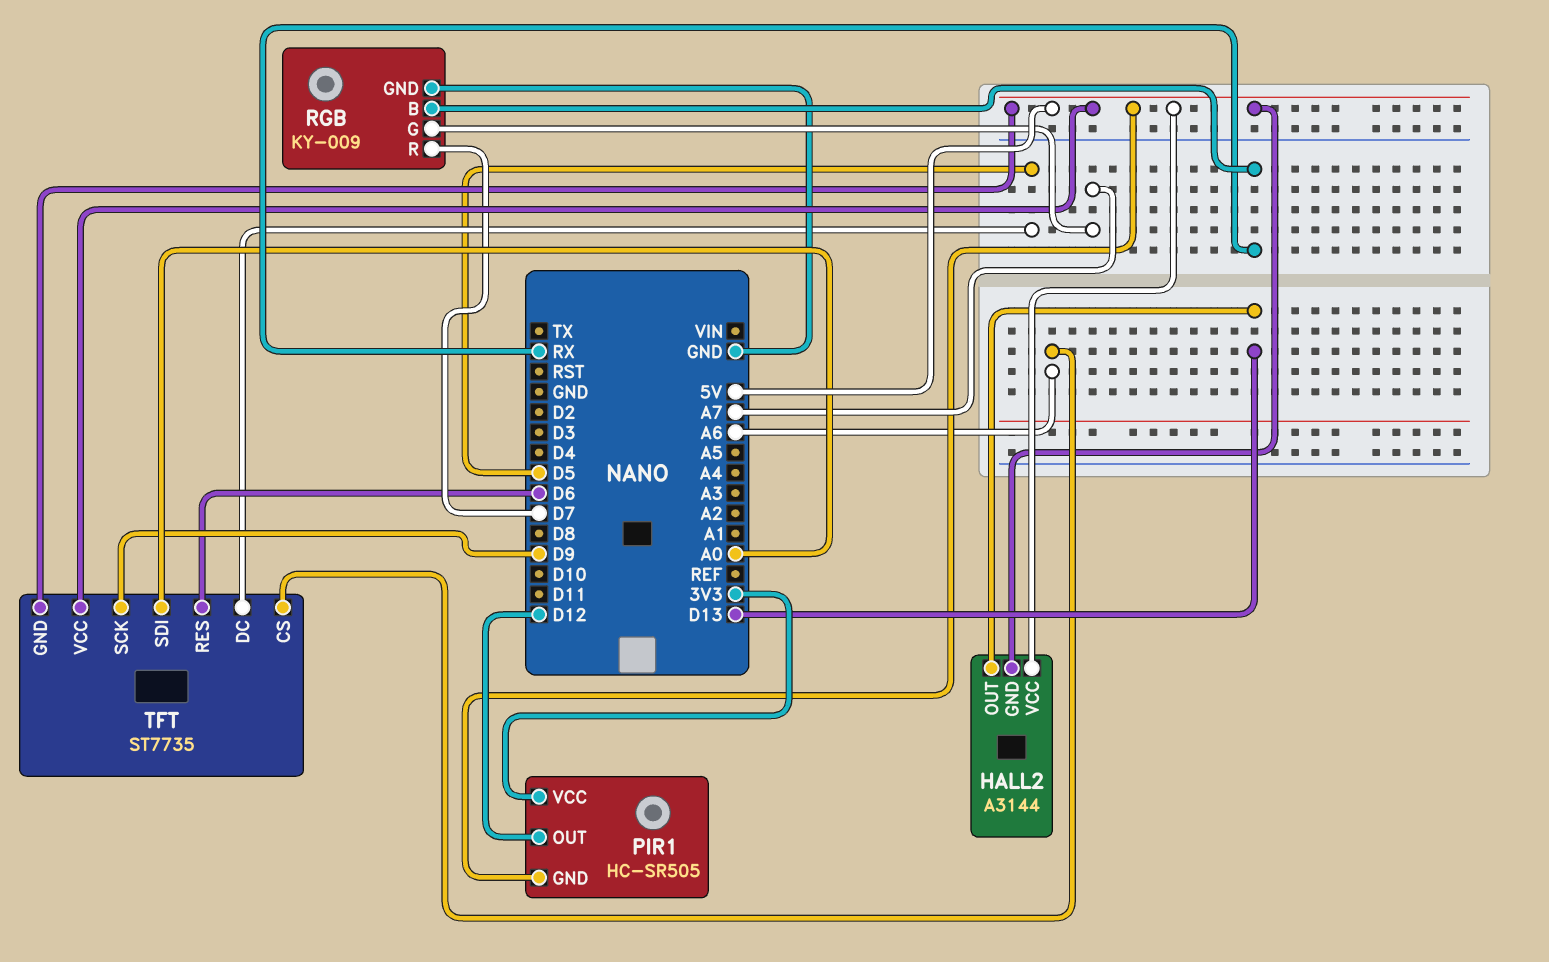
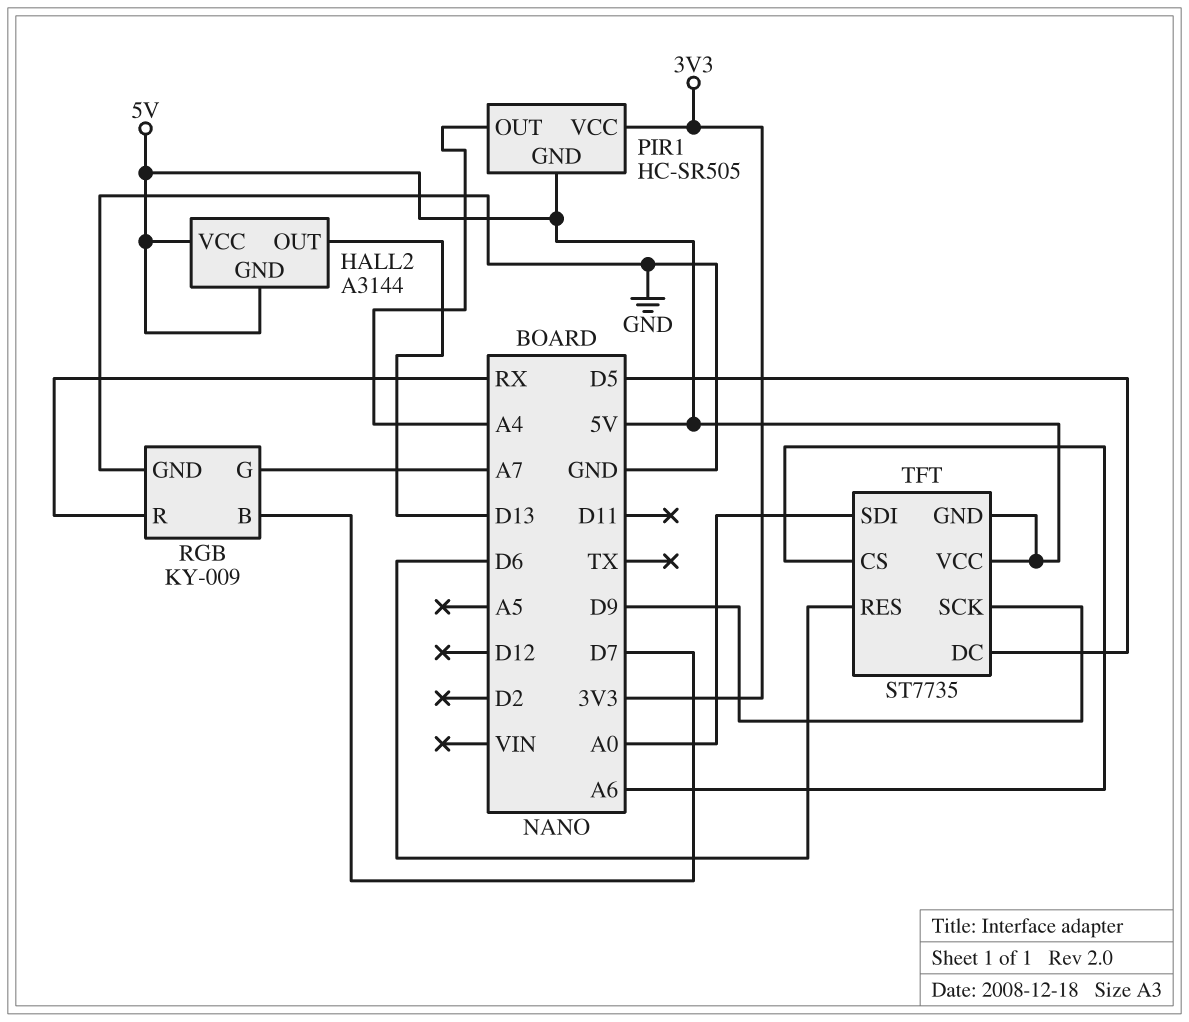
PIR1 pin OUT: D12 -> A4
RGB pin B: RX -> D7
RGB pin R: D7 -> RX

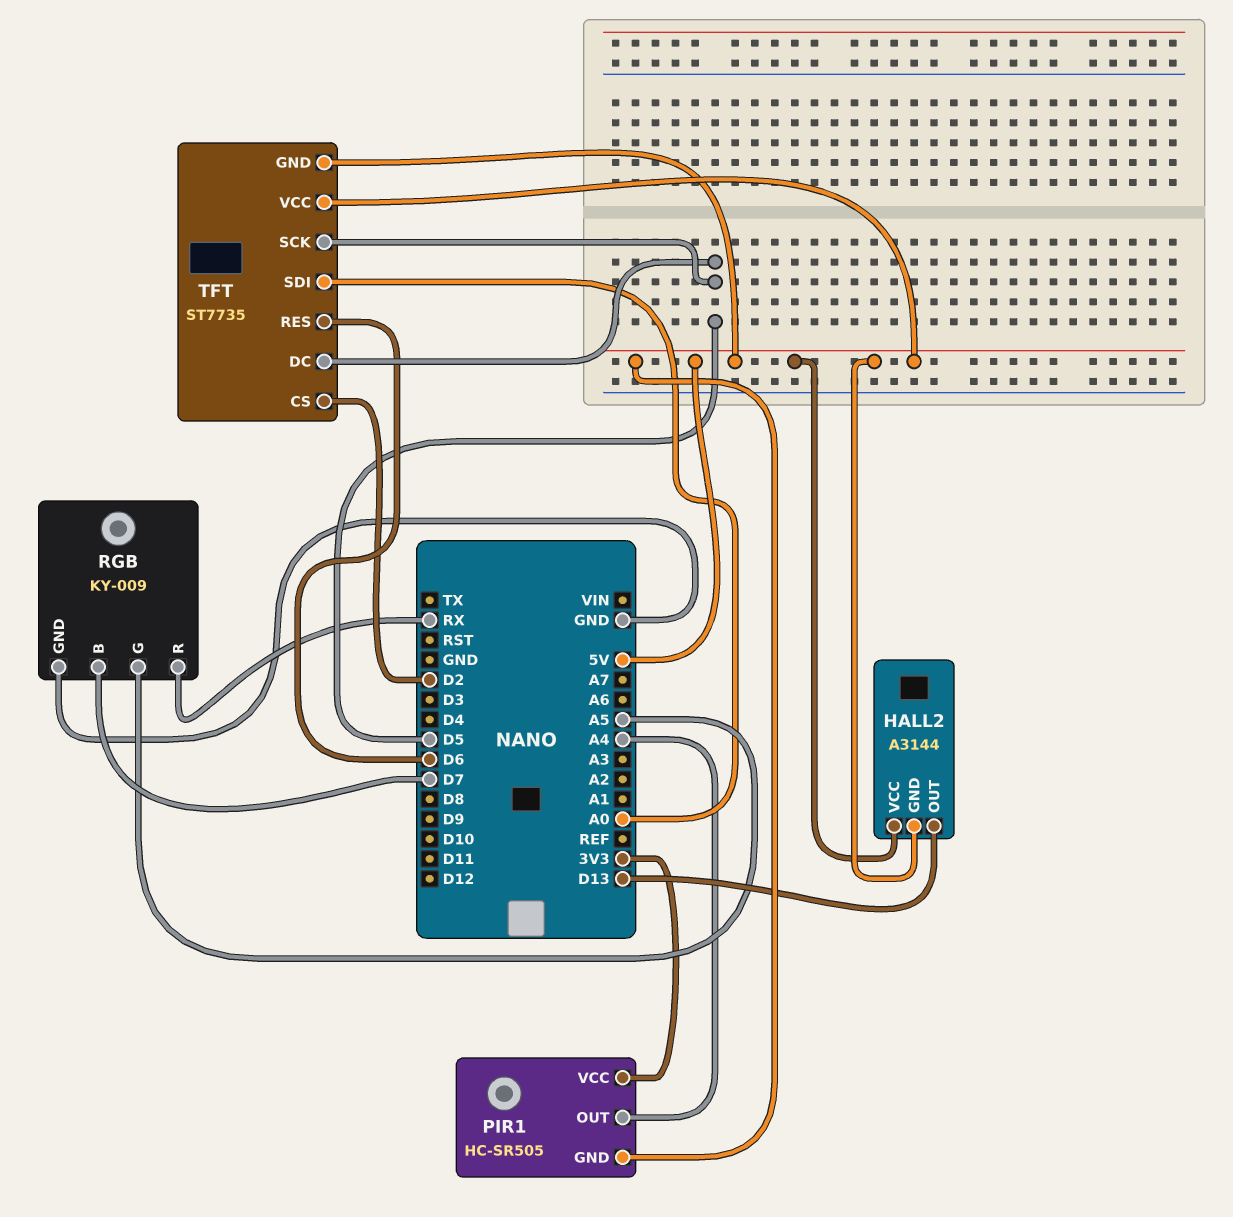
RGB pin G: A7 -> A5
TFT pin CS: A6 -> D2
TFT pin SCK: D9 -> D5

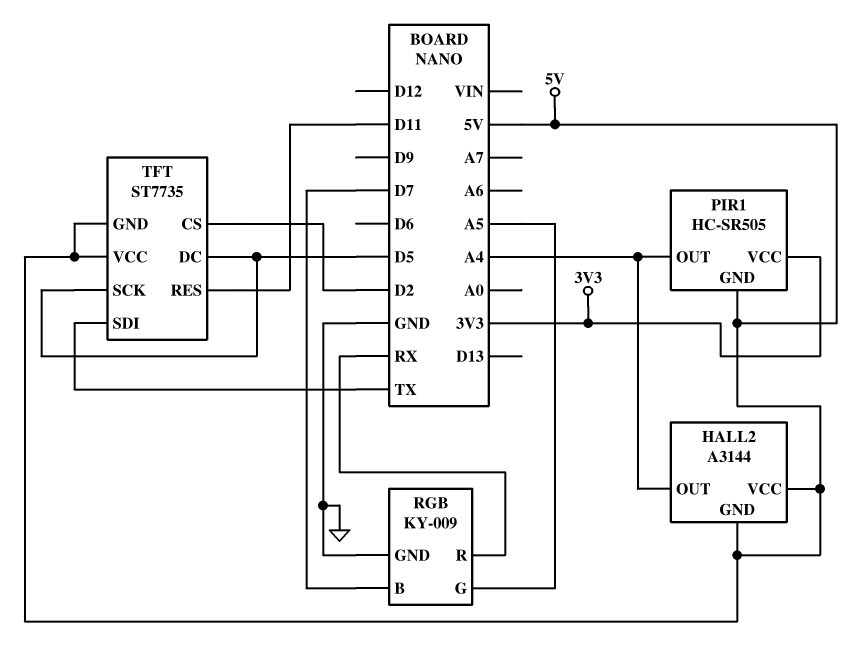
HALL2 pin OUT: D13 -> A4
TFT pin RES: D6 -> D11
TFT pin SDI: A0 -> TX

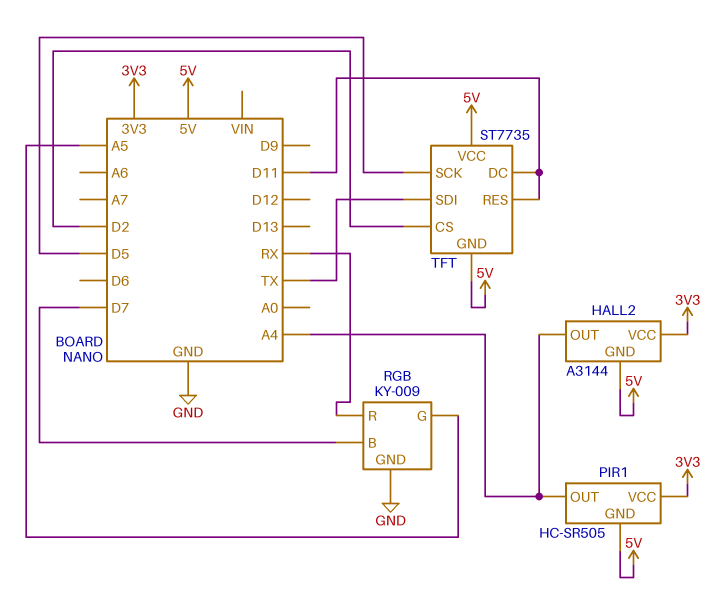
HALL2 pin VCC: 5V -> 3V3
TFT pin DC: D5 -> D11

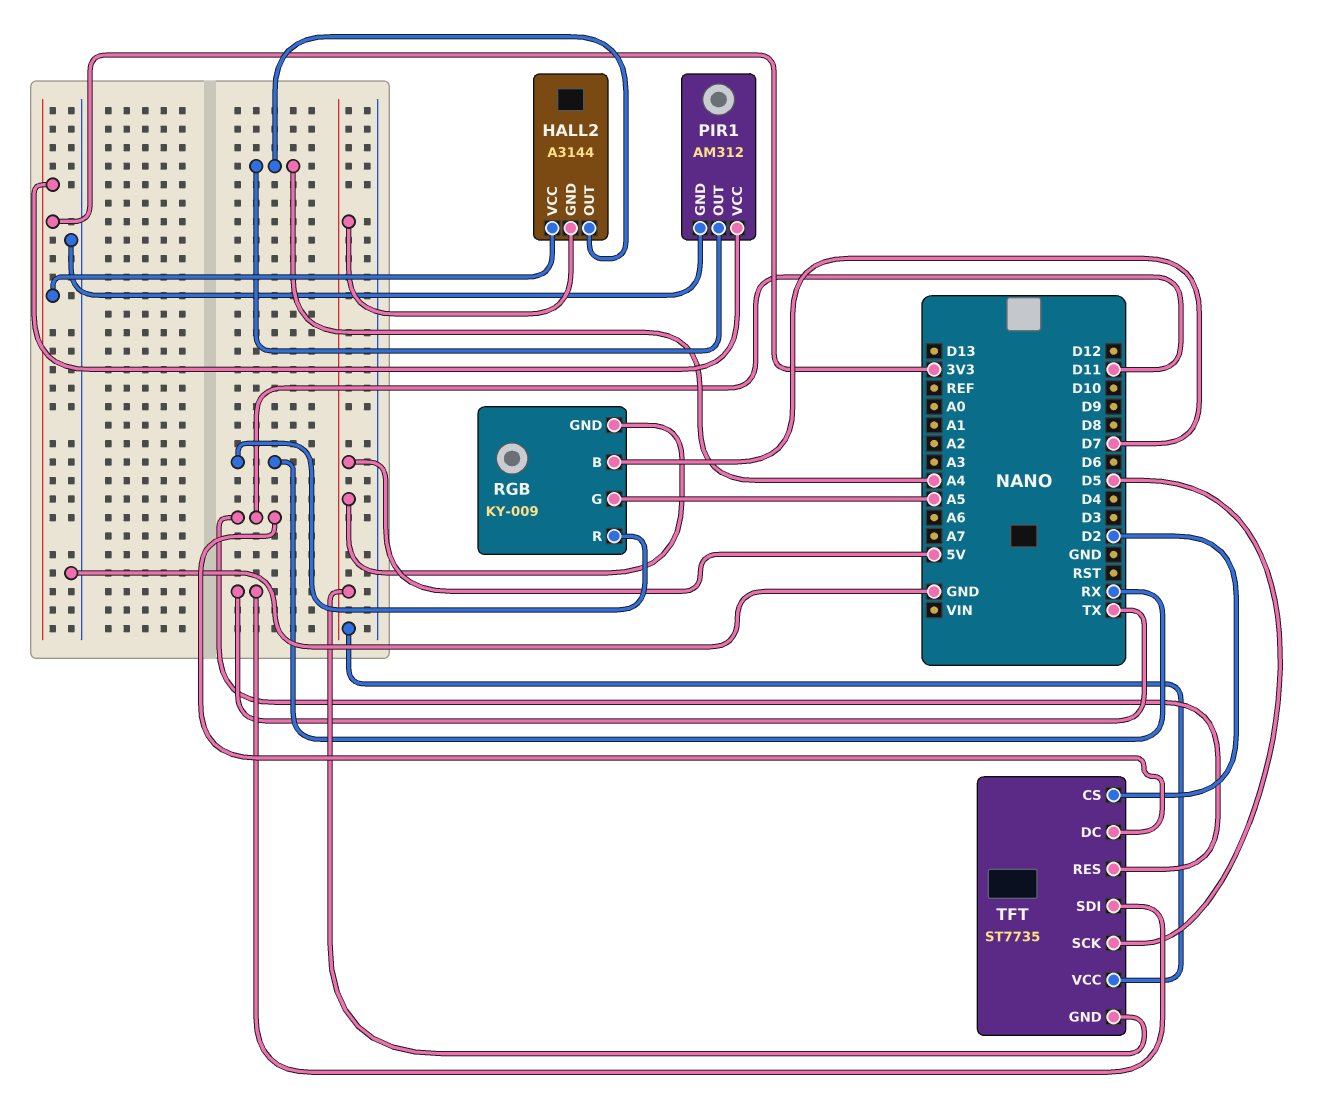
PIR1: HC-SR505 -> AM312
PIR1 pin GND: 5V -> GND
RGB pin GND: GND -> 5V

